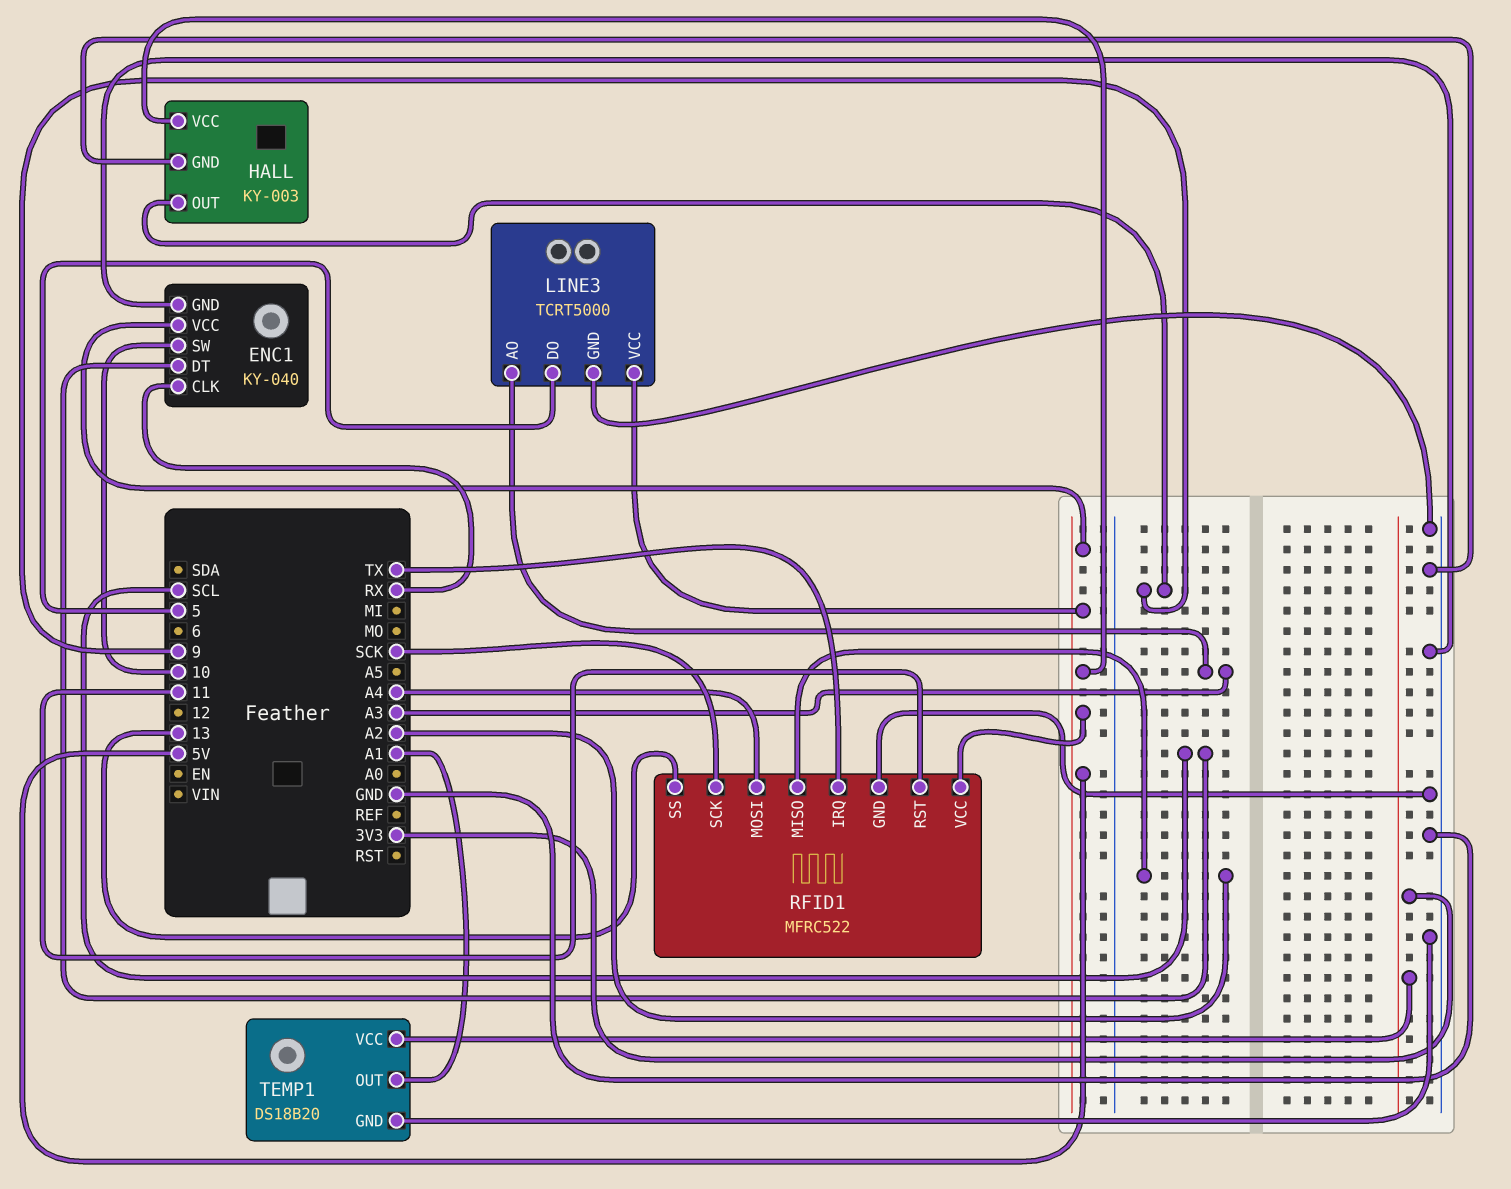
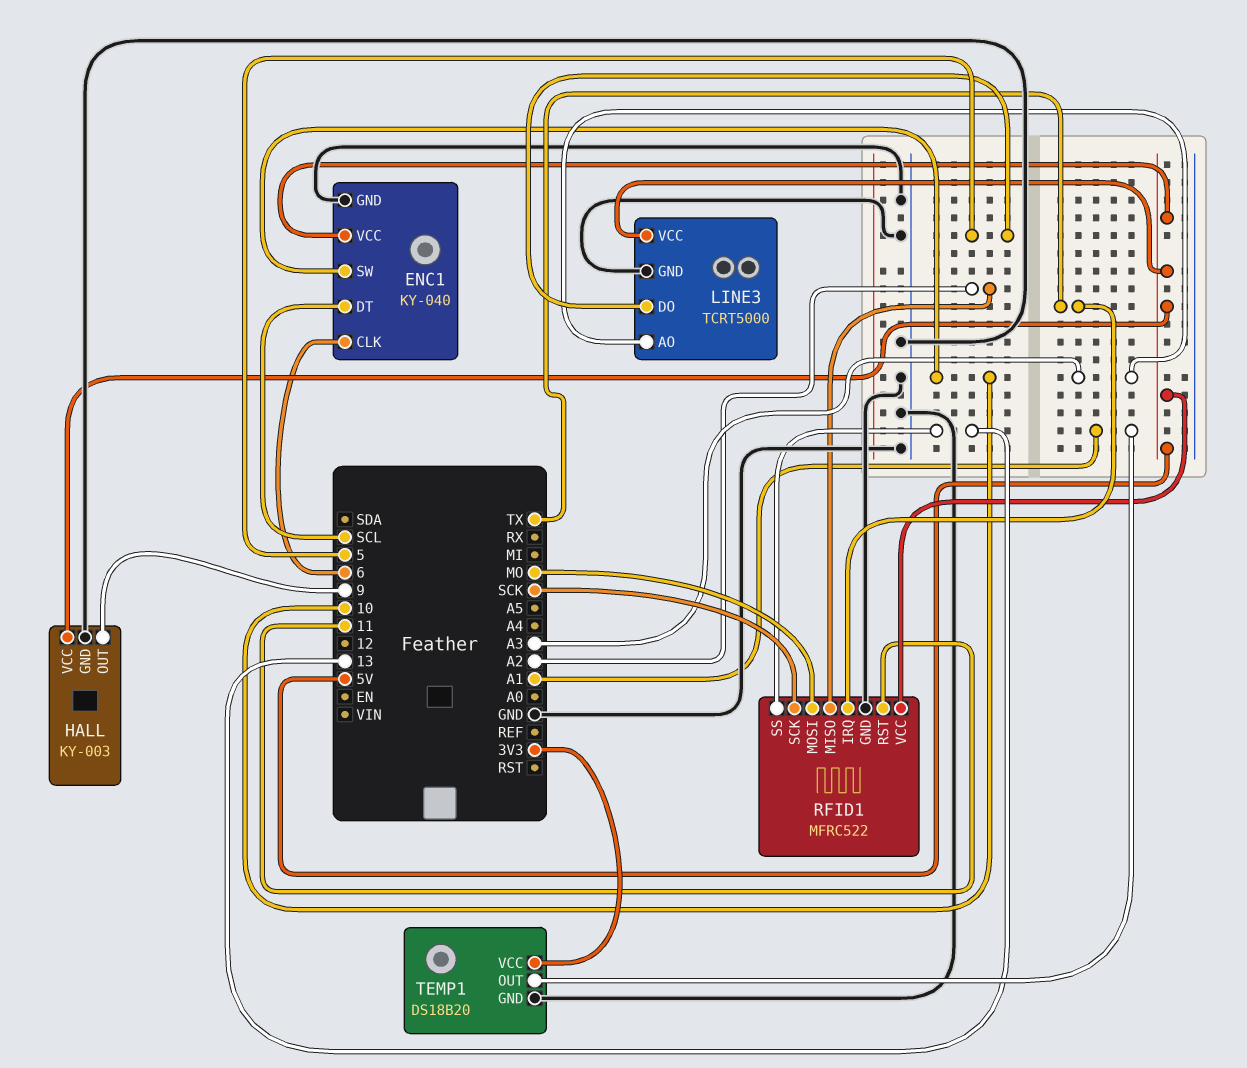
ENC1 pin CLK: RX -> 6
RFID1 pin MOSI: A4 -> MO

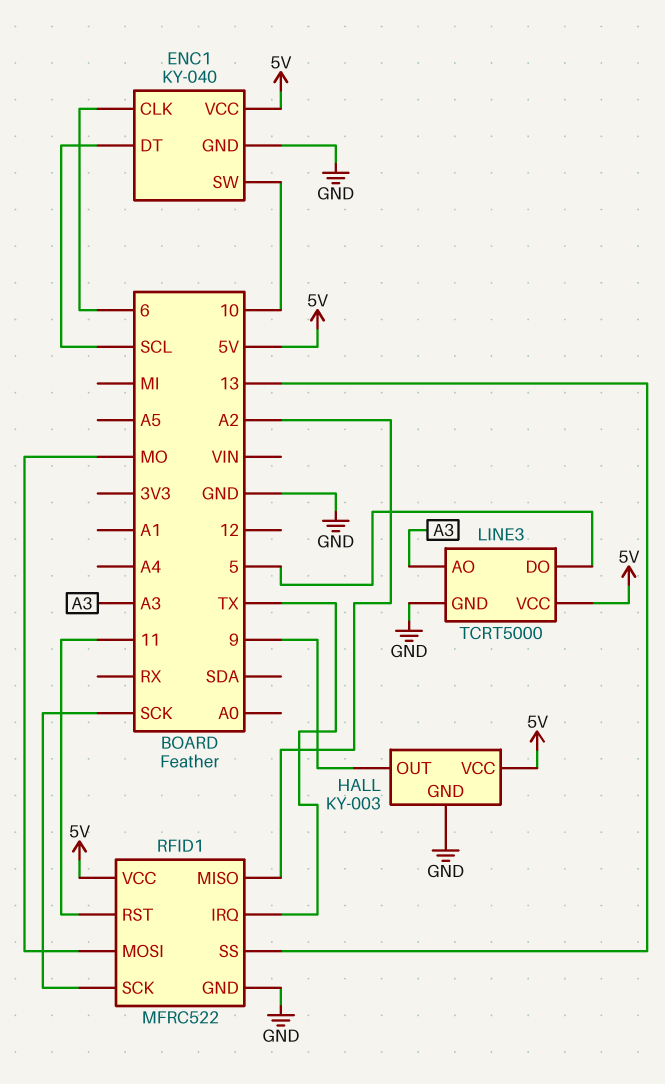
TEMP1: DS18B20 -> none
TEMP1 pin GND: GND -> none
TEMP1 pin OUT: A1 -> none
TEMP1 pin VCC: 3V3 -> none

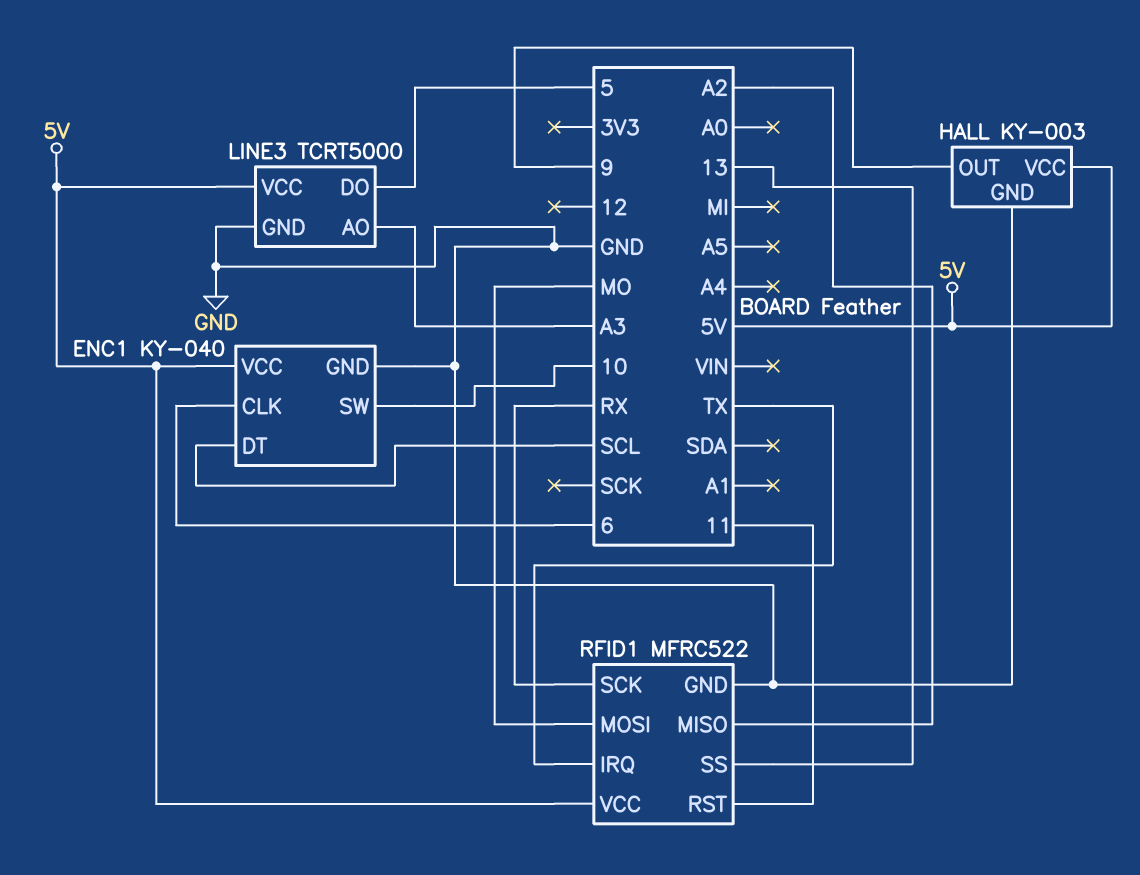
RFID1 pin SCK: SCK -> RX

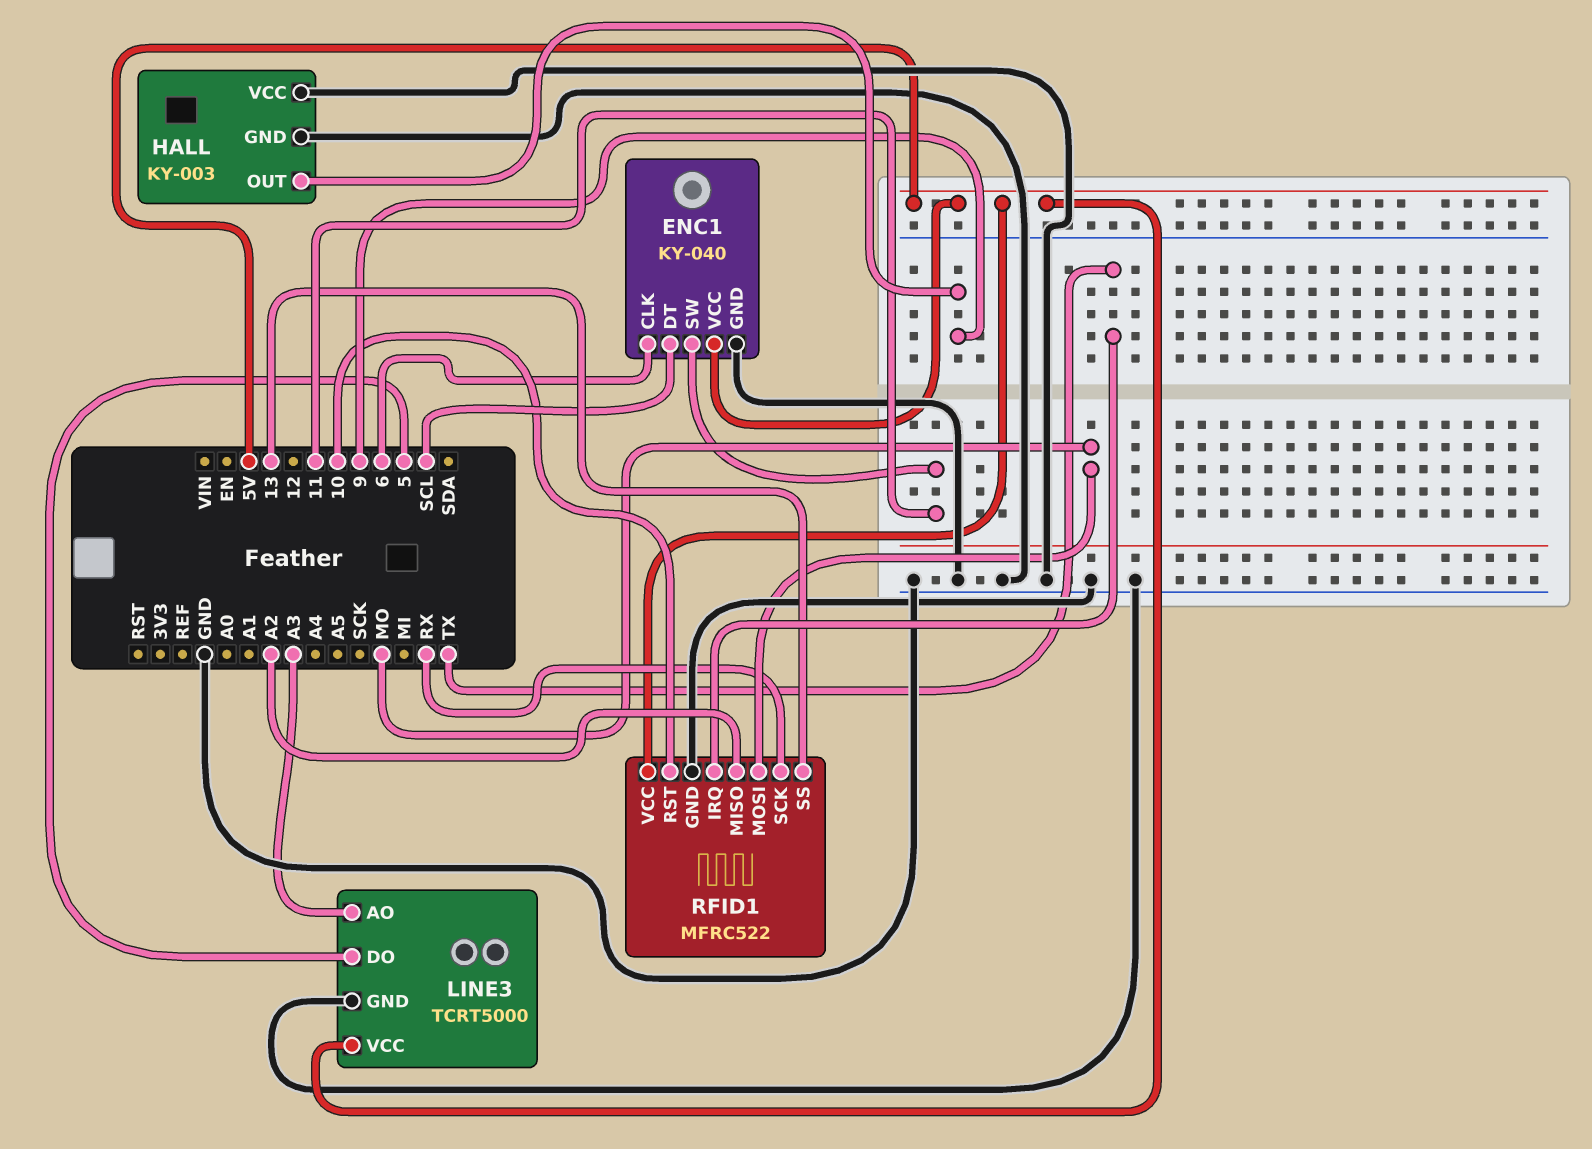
ENC1 pin SW: 10 -> 11
HALL pin VCC: 5V -> GND
RFID1 pin RST: 11 -> 10

